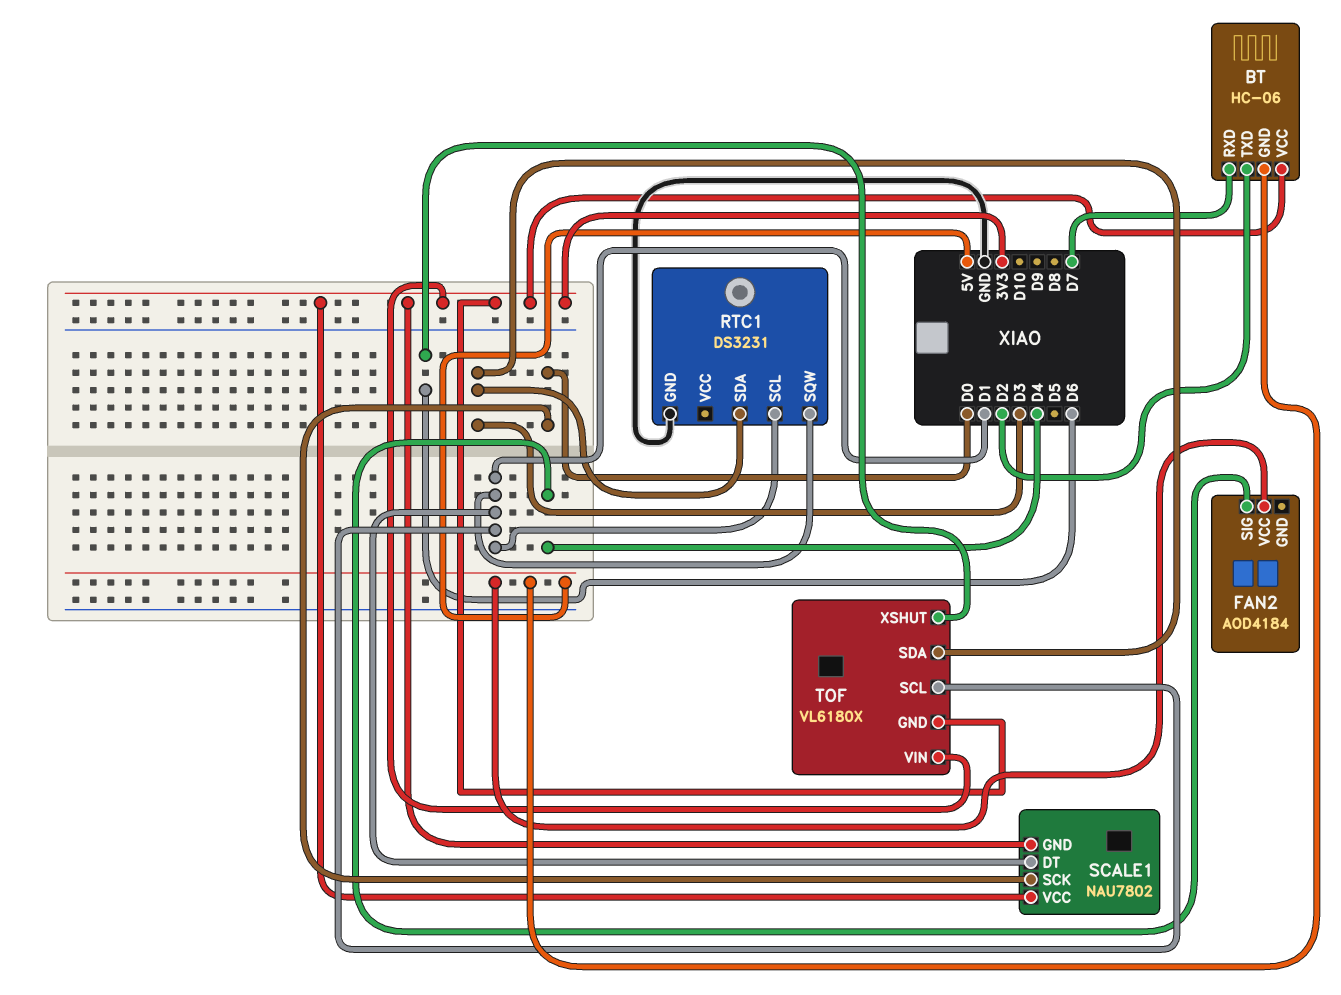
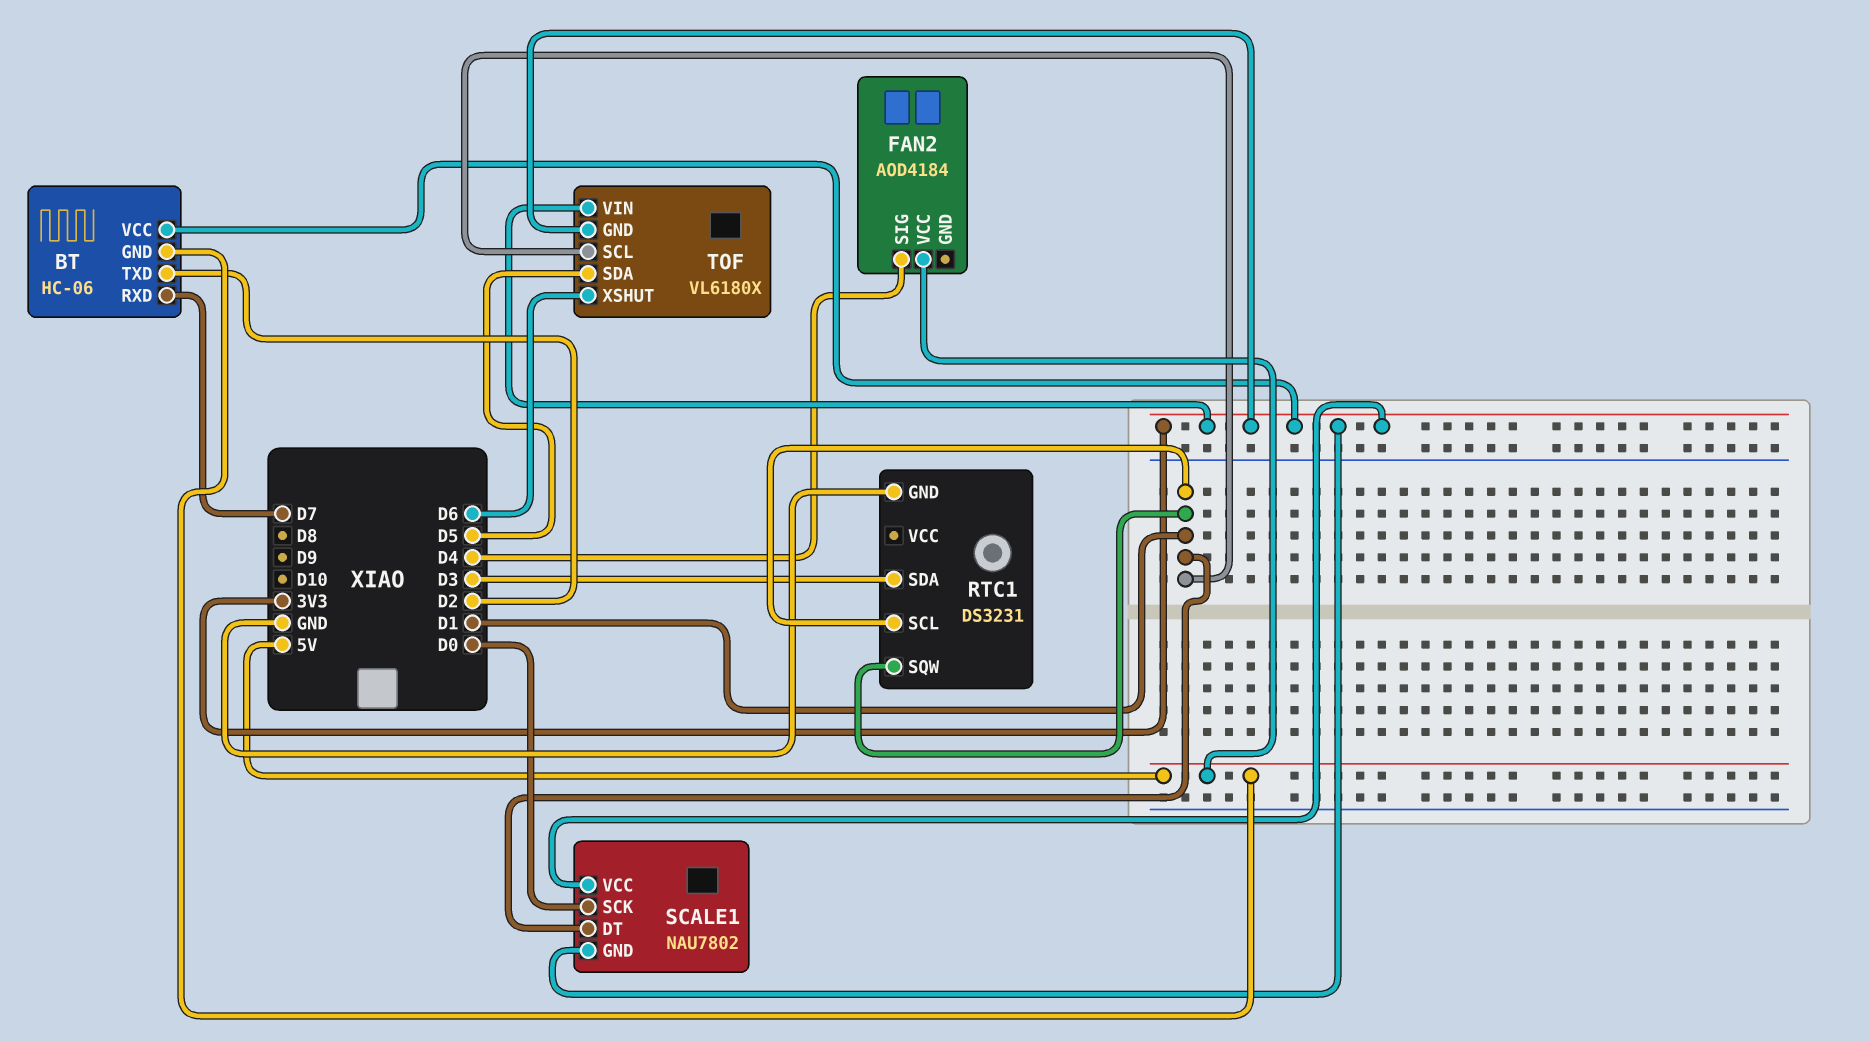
TOF pin SDA: D3 -> D5

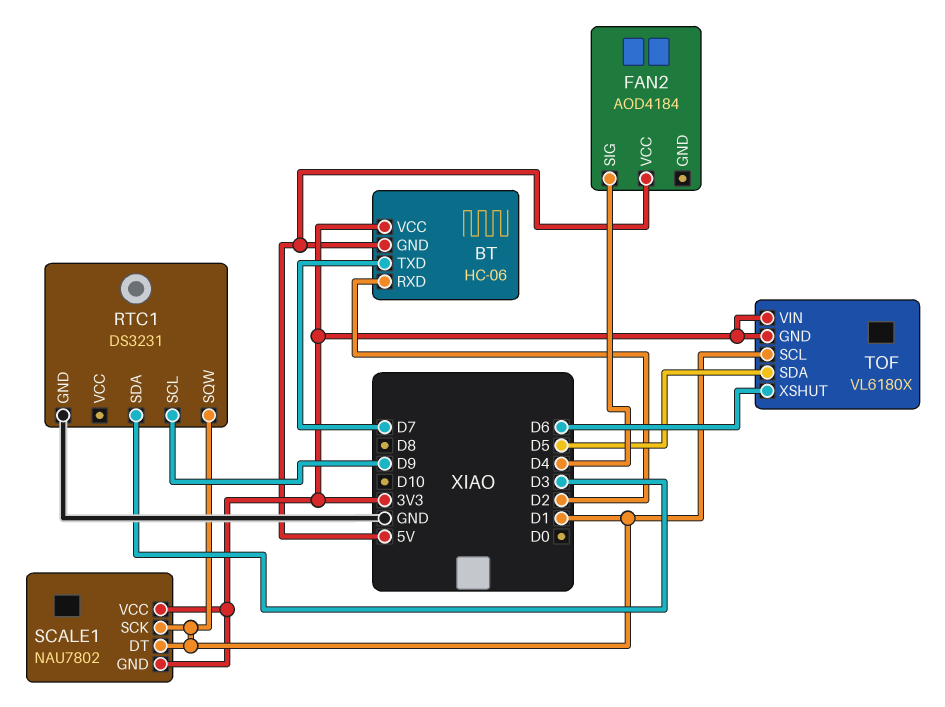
BT pin RXD: D7 -> D2
BT pin TXD: D2 -> D7
RTC1 pin SCL: D1 -> D9
SCALE1 pin SCK: D0 -> D1

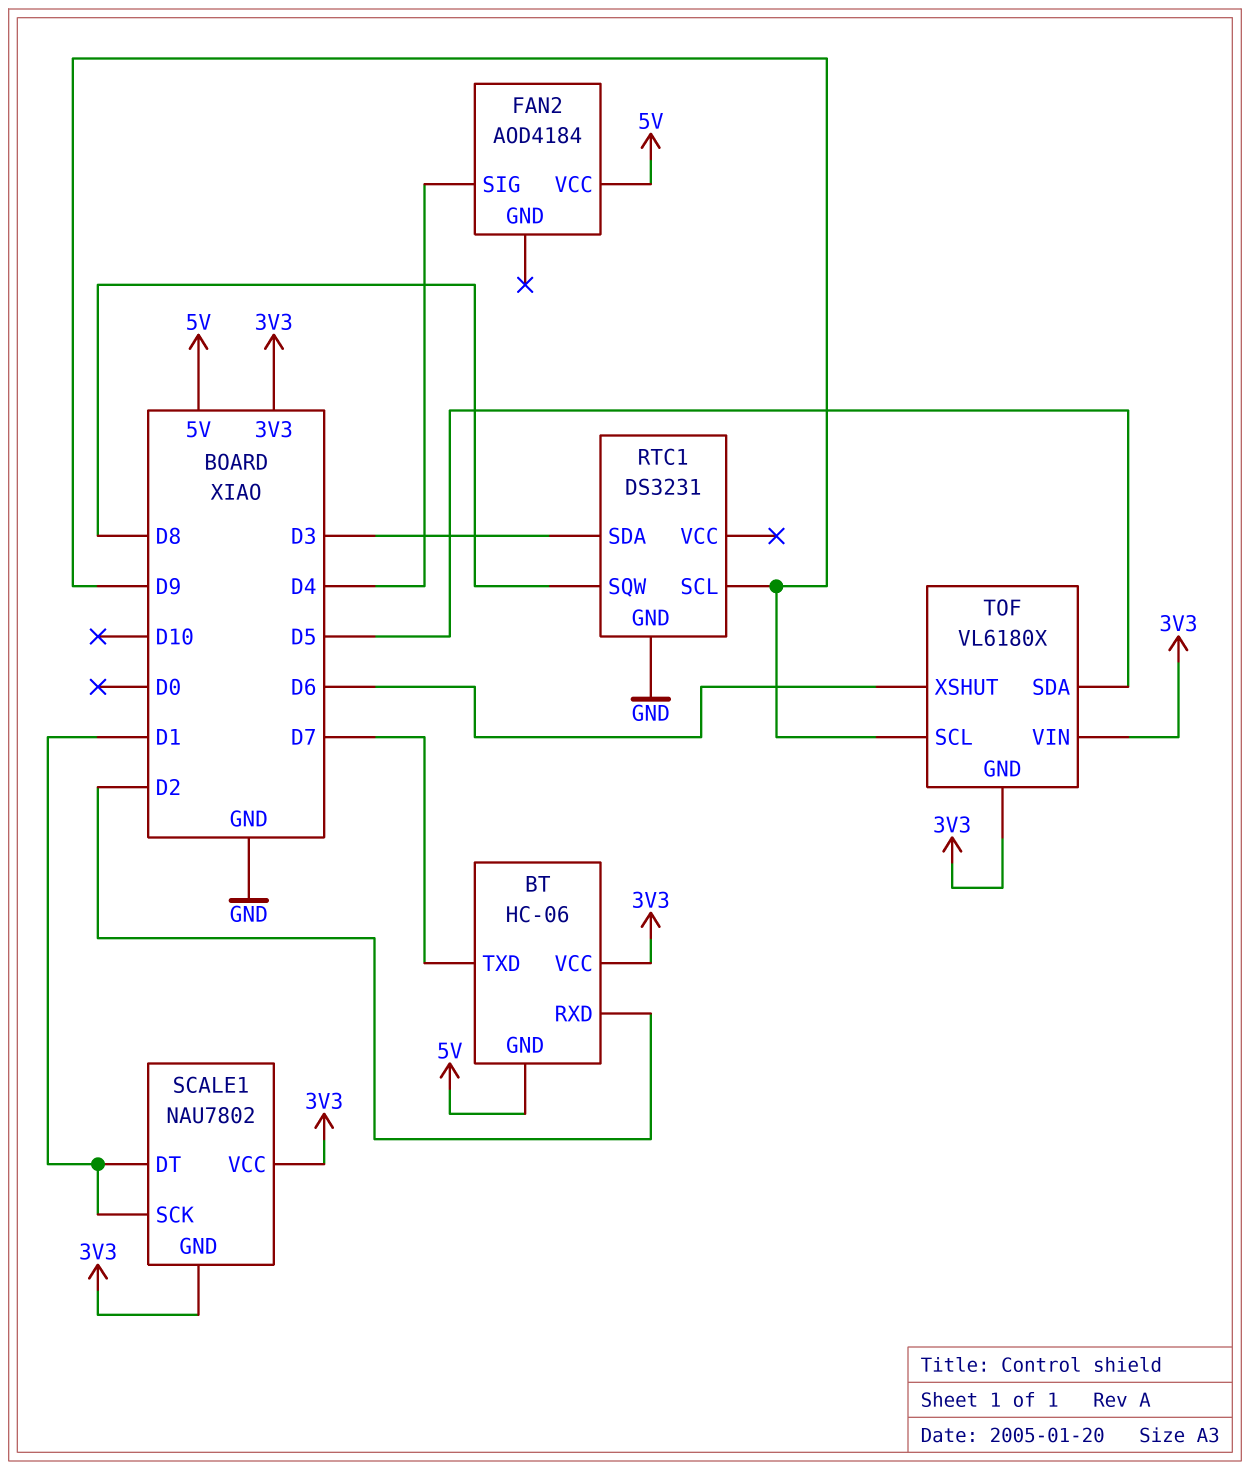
RTC1 pin SQW: D1 -> D8
TOF pin SCL: D1 -> D9

